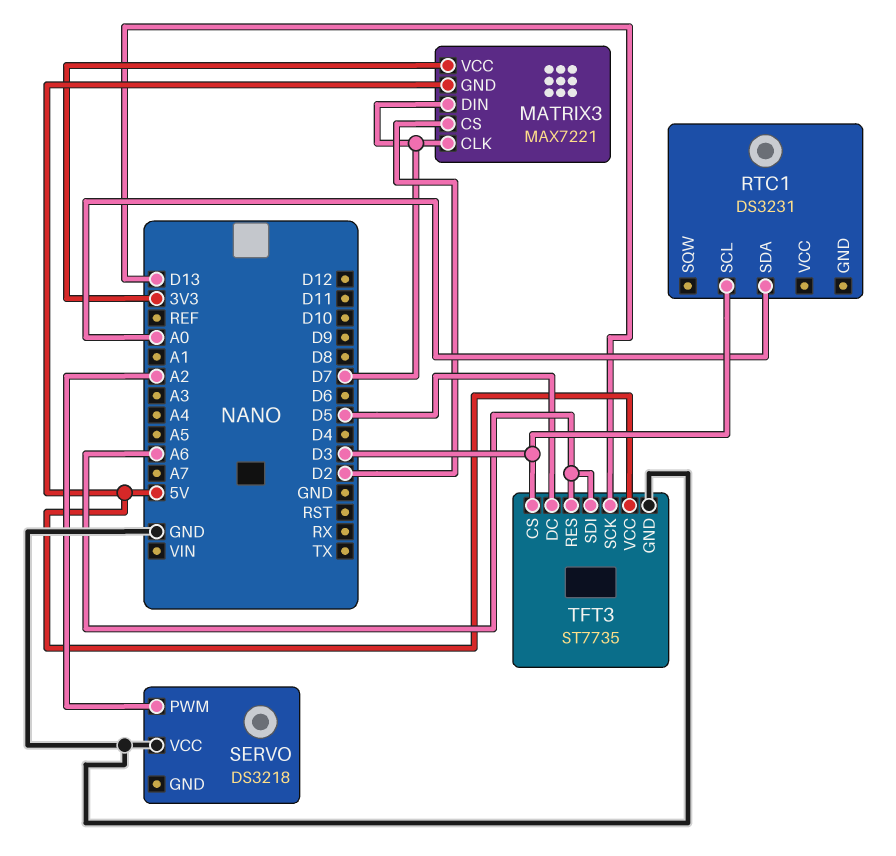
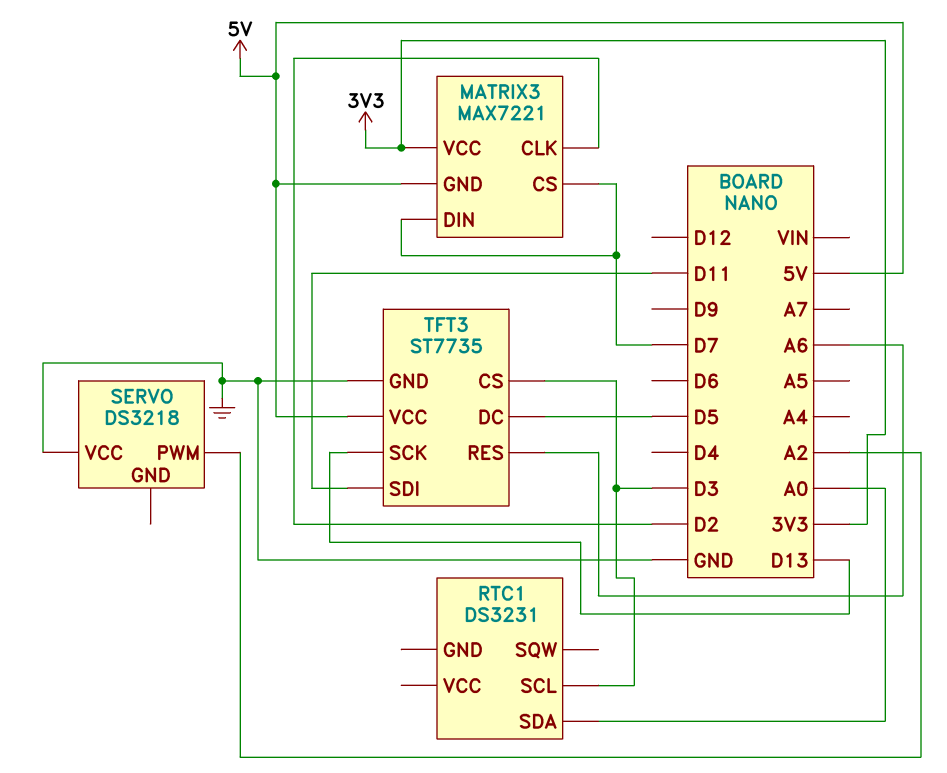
MATRIX3 pin CLK: D7 -> D2
MATRIX3 pin CS: D2 -> D7
TFT3 pin SDI: A6 -> D11

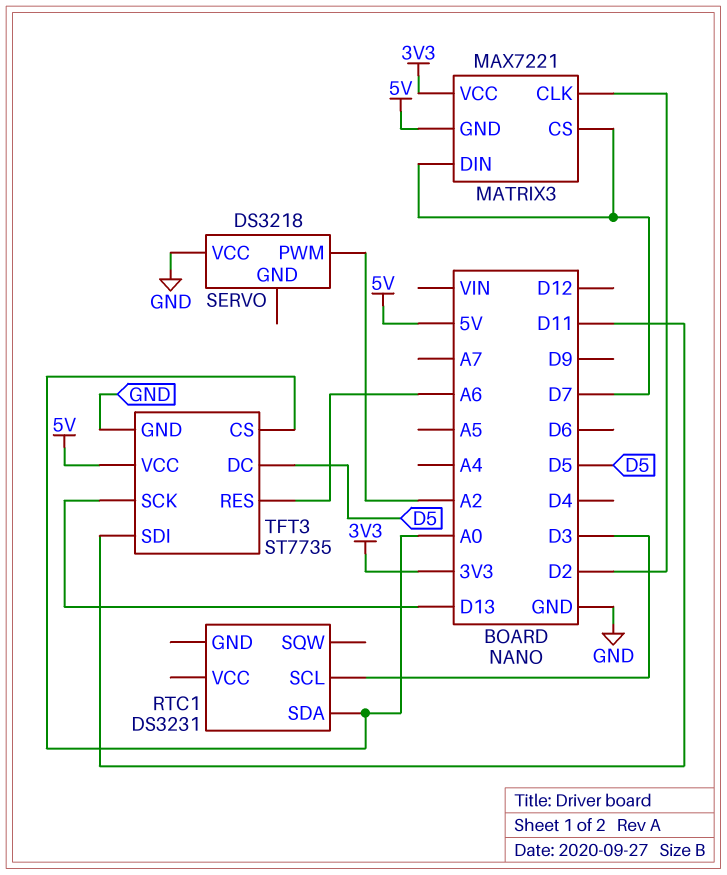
TFT3 pin CS: D3 -> A0

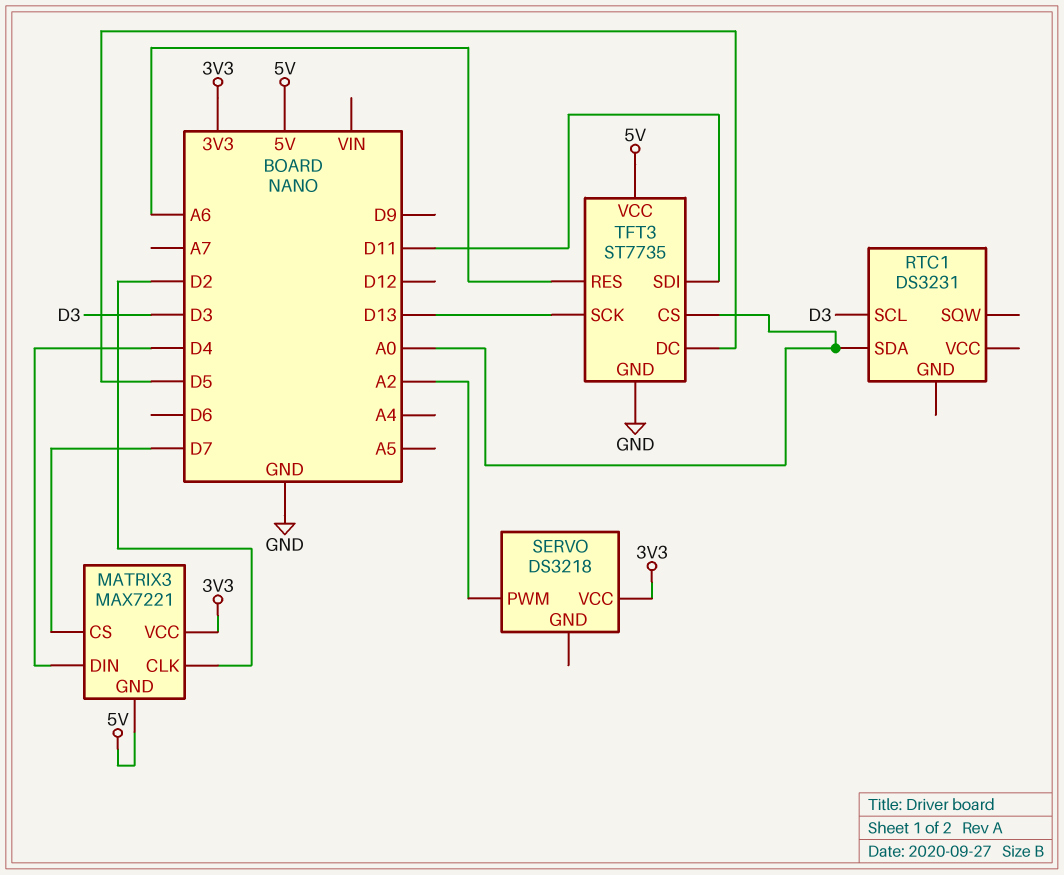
MATRIX3 pin DIN: D7 -> D4
SERVO pin VCC: GND -> 3V3

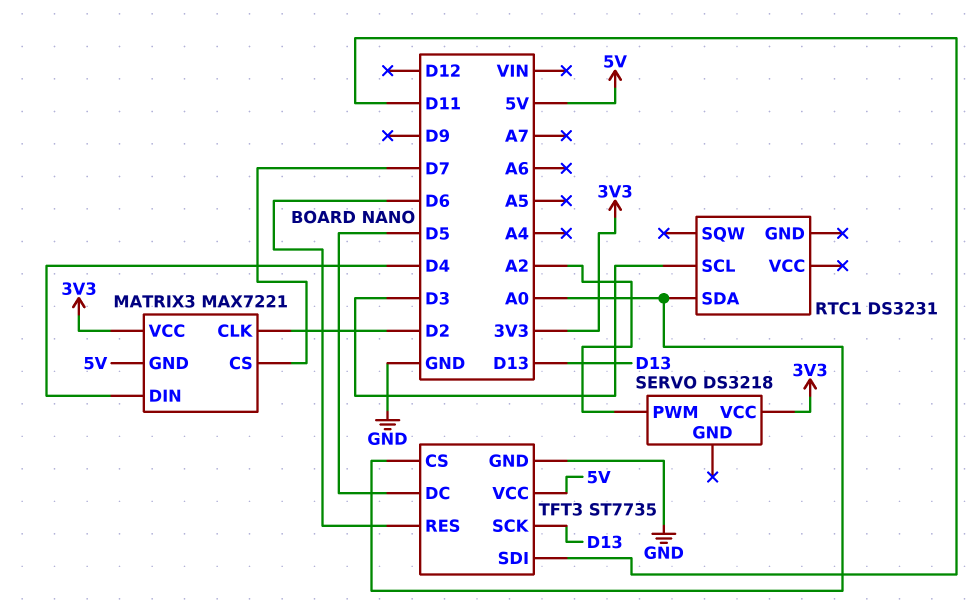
TFT3 pin RES: A6 -> D6

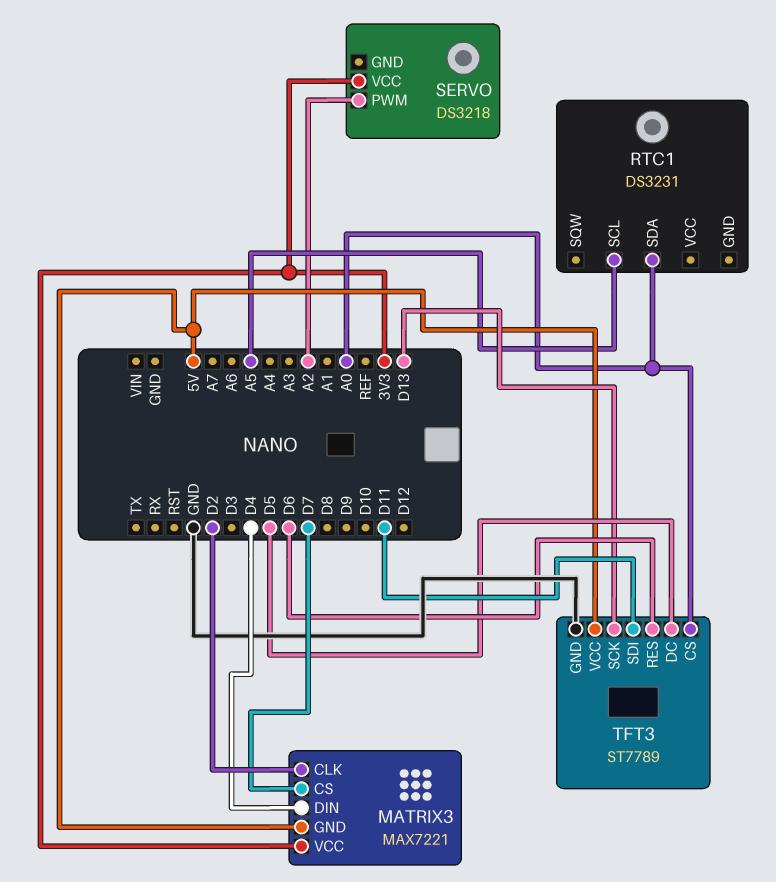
RTC1 pin SCL: D3 -> A5
TFT3: ST7735 -> ST7789

